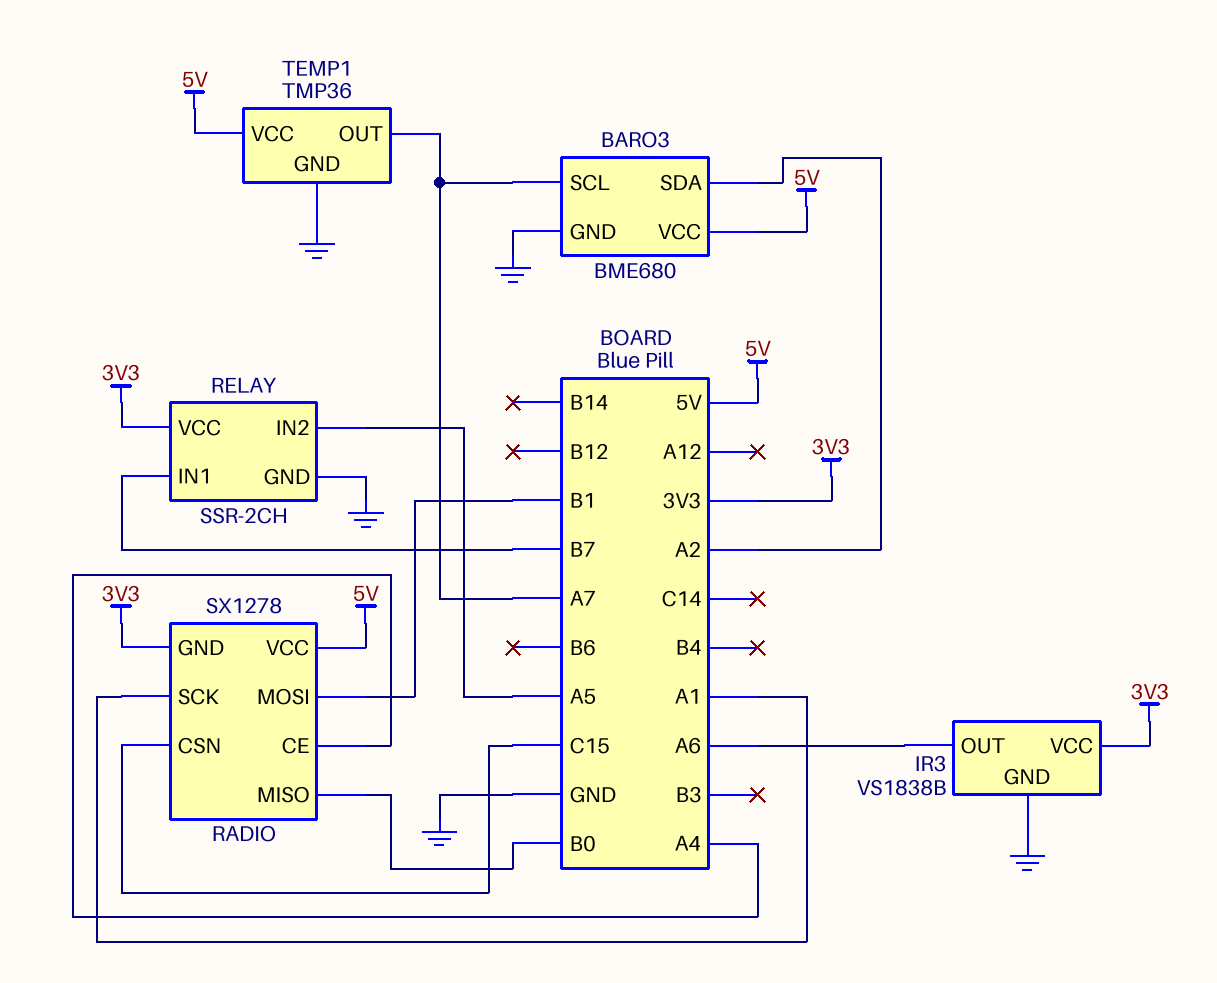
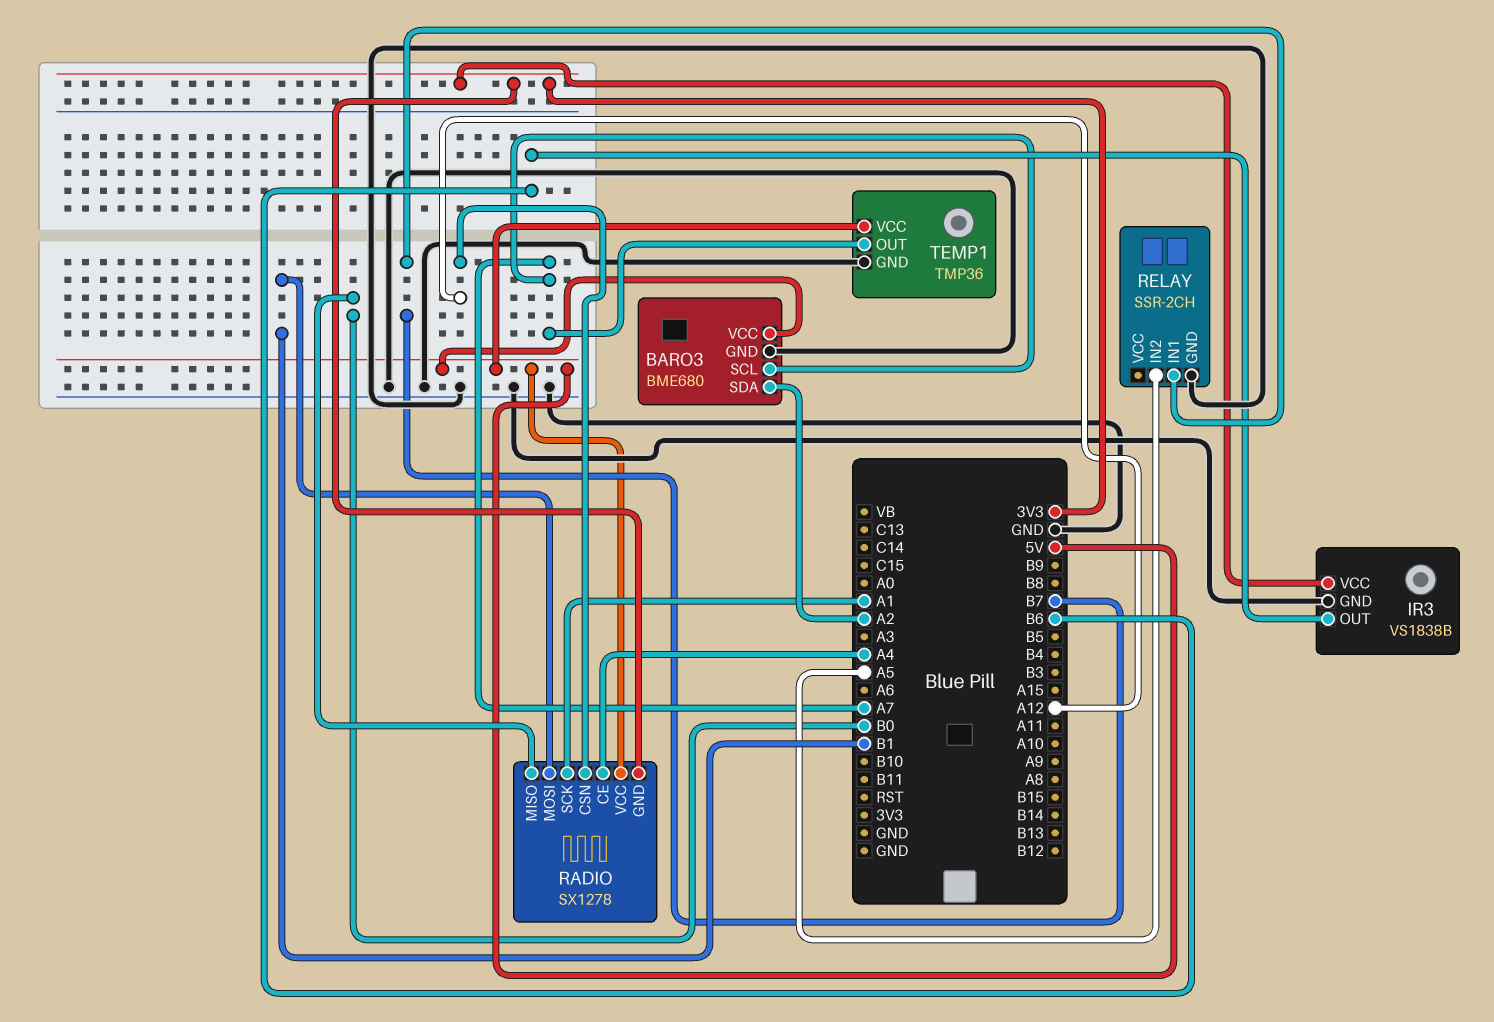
IR3 pin OUT: A6 -> B6
RADIO pin CSN: C15 -> A12
RELAY pin VCC: 3V3 -> none

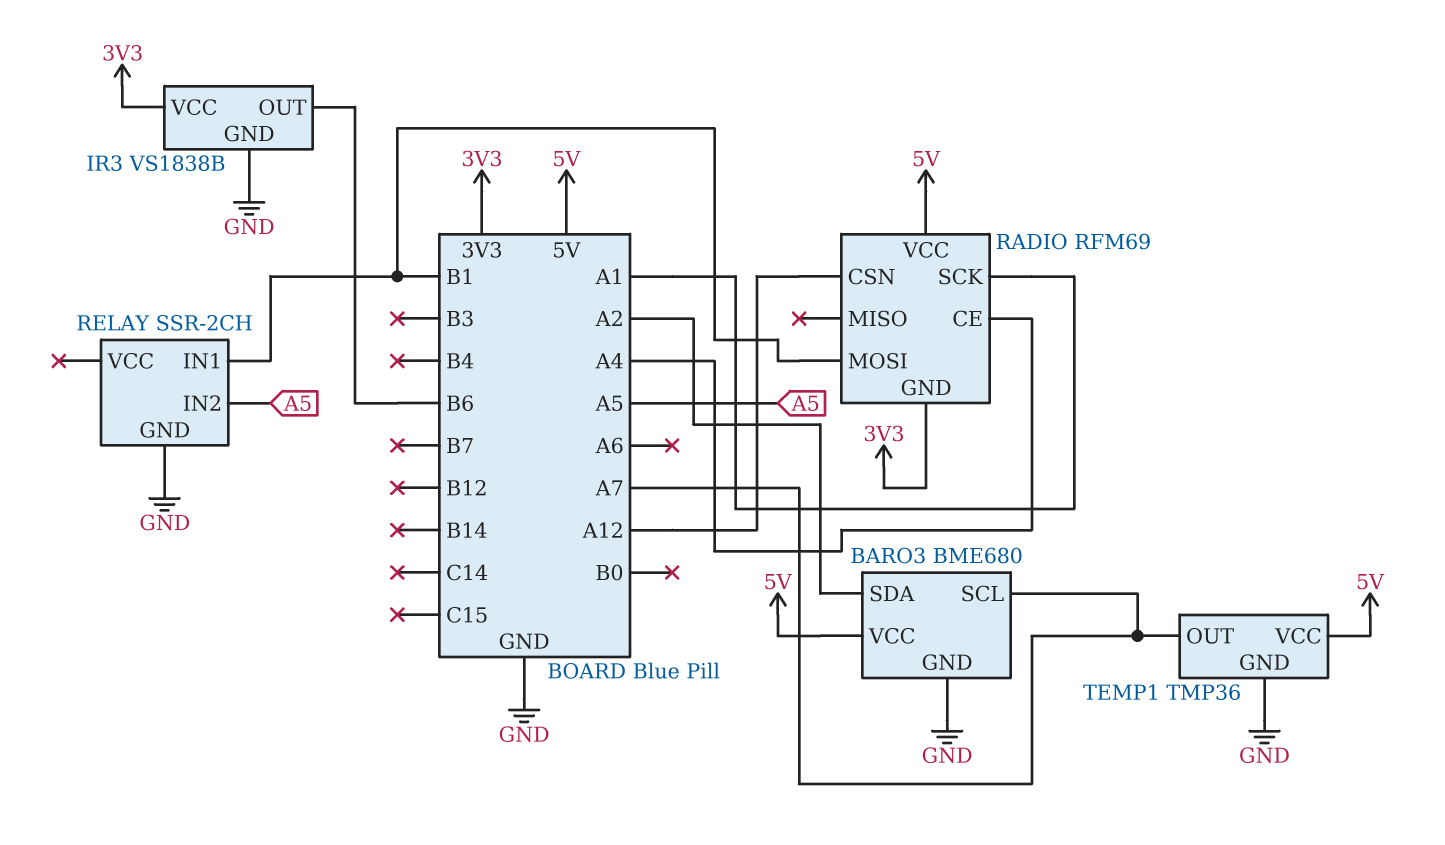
RADIO: SX1278 -> RFM69
RADIO pin MISO: B0 -> none
RELAY pin IN1: B7 -> B1

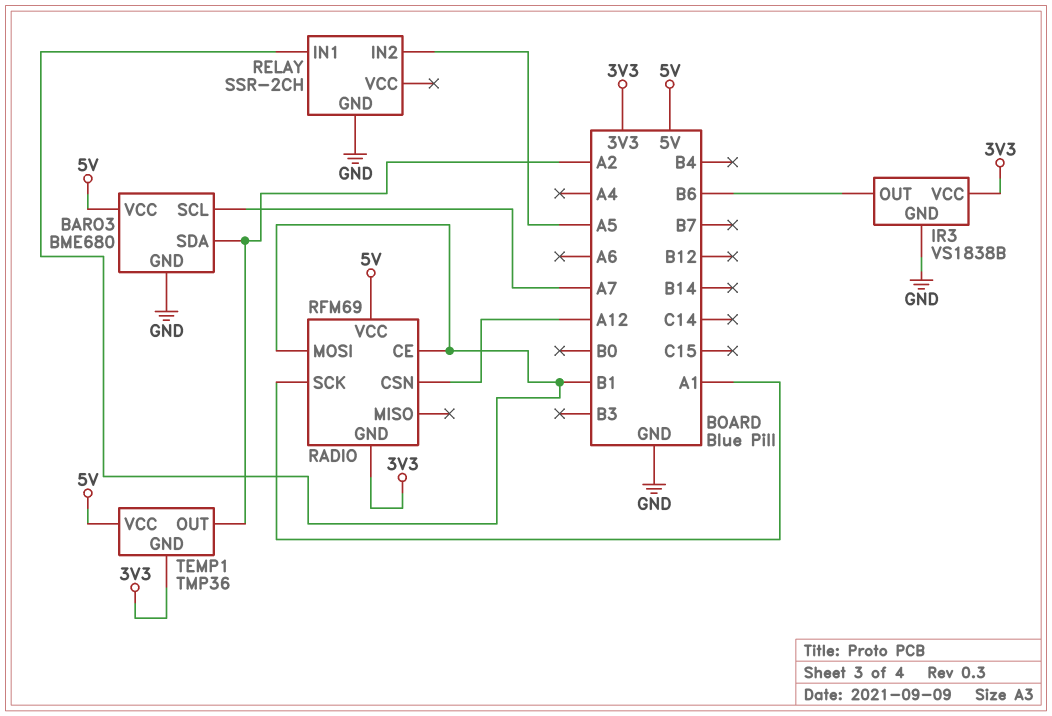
RADIO pin CE: A4 -> B1
TEMP1 pin GND: GND -> 3V3
TEMP1 pin OUT: A7 -> A2

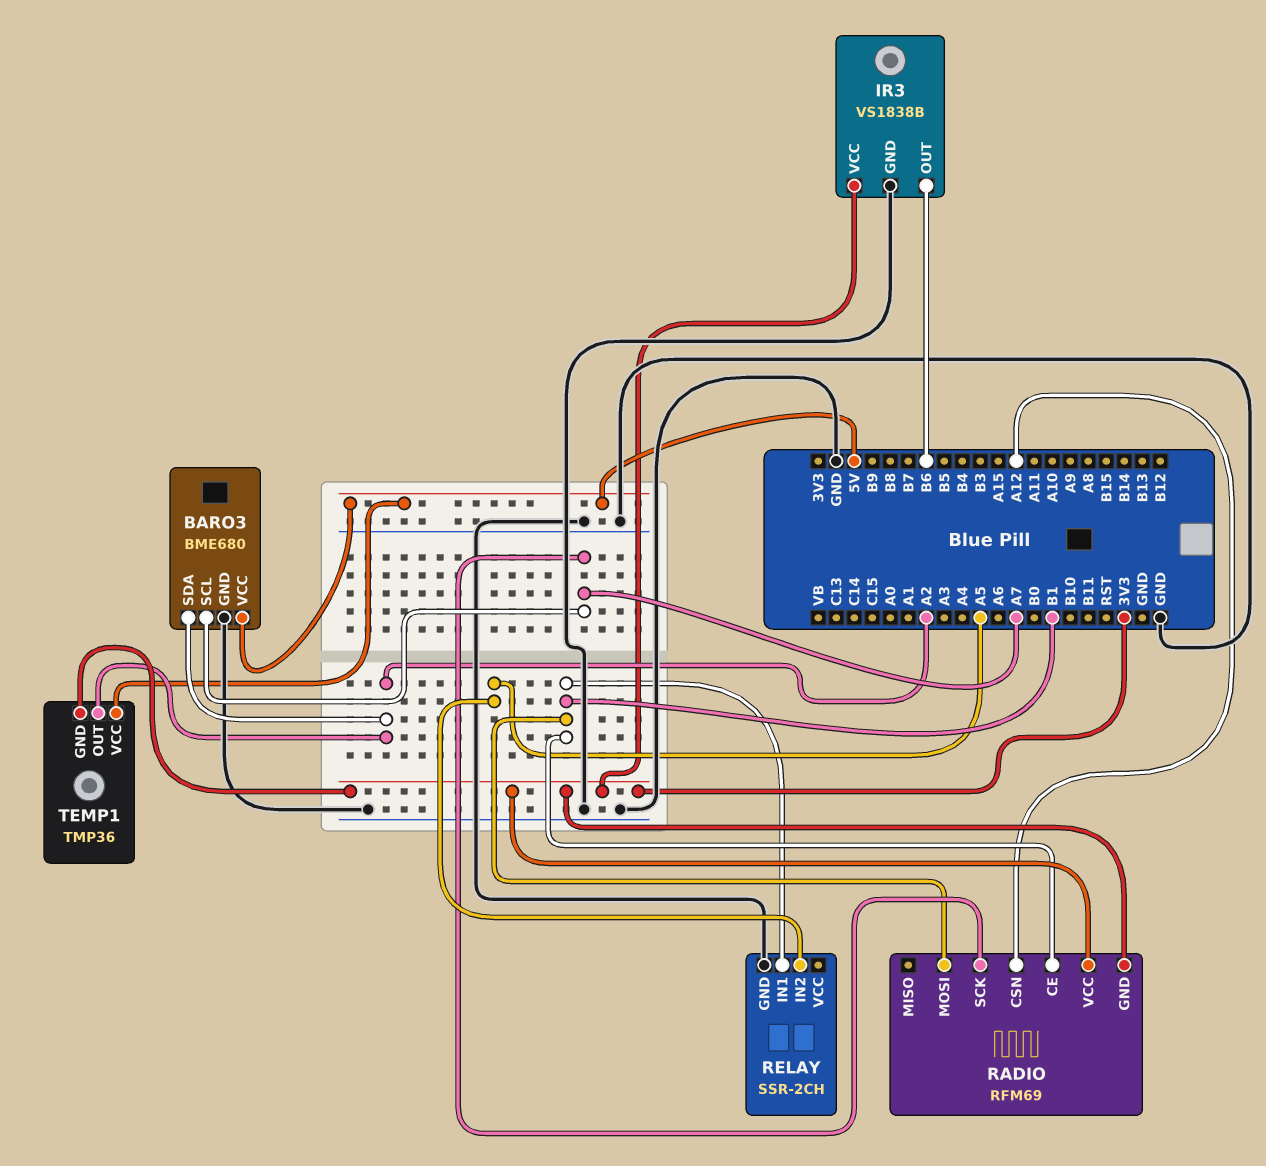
RADIO pin SCK: A1 -> A7
RADIO pin VCC: 5V -> 3V3

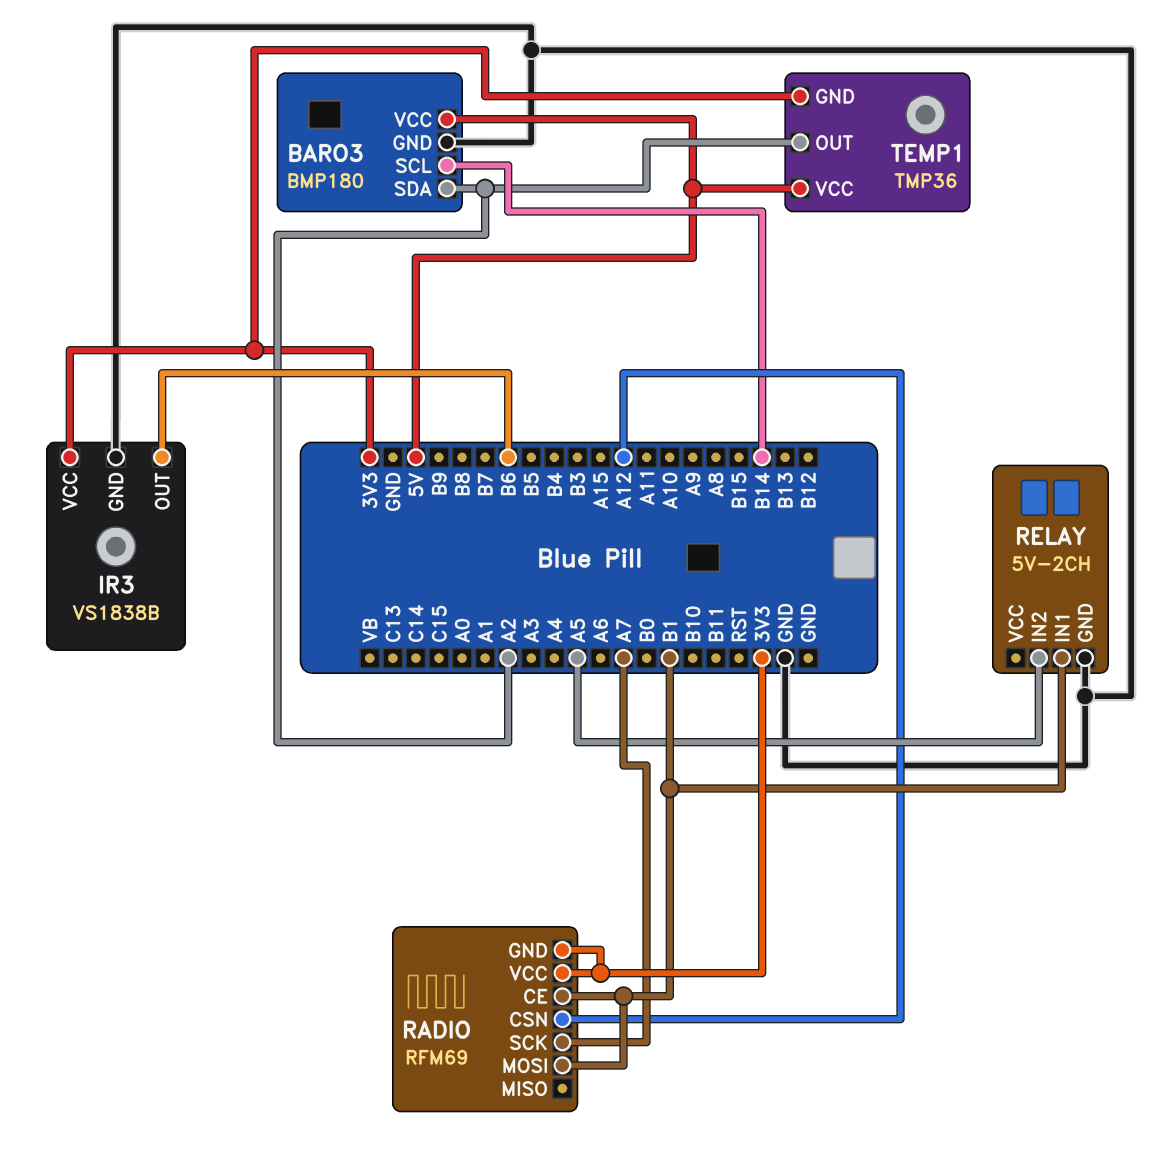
BARO3: BME680 -> BMP180
BARO3 pin SCL: A7 -> B14
RELAY: SSR-2CH -> 5V-2CH

